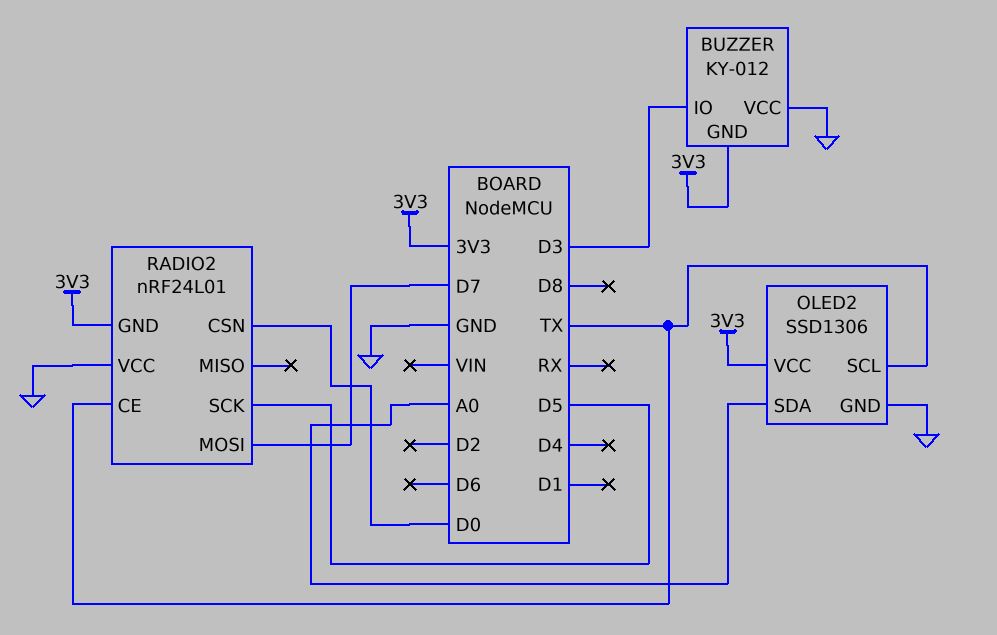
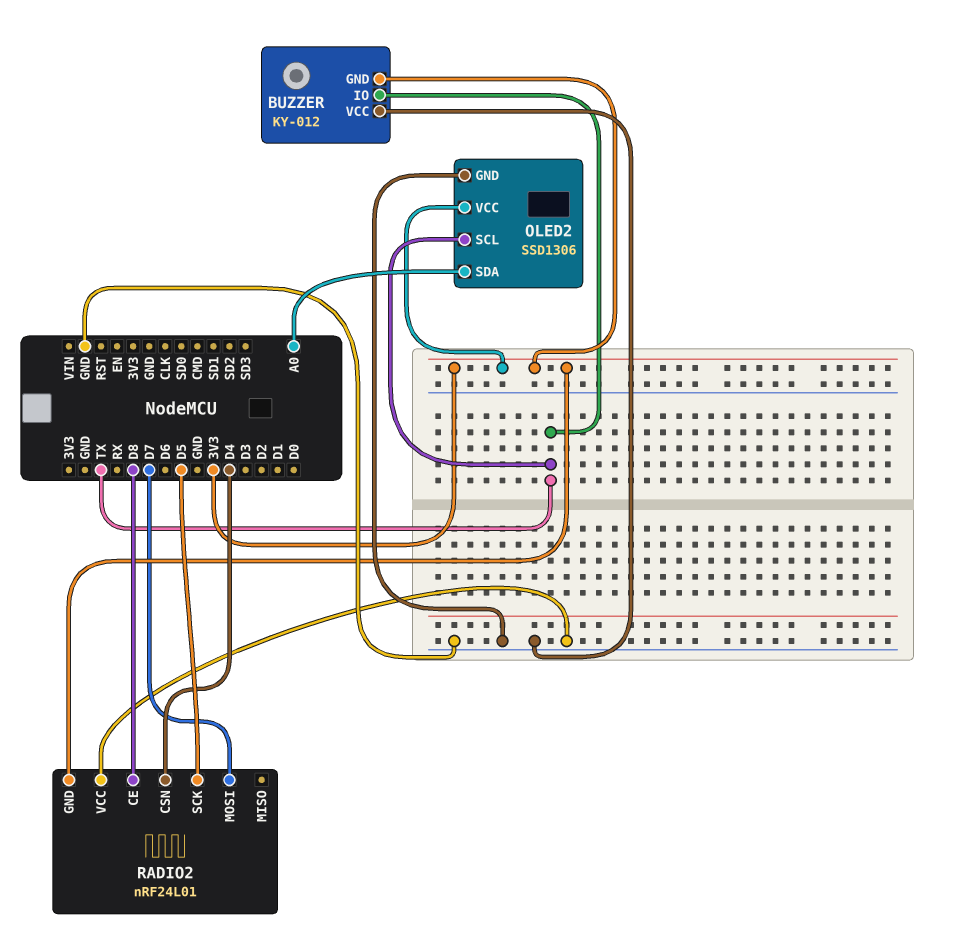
BUZZER pin IO: D3 -> TX
RADIO2 pin CE: TX -> D8
RADIO2 pin CSN: D0 -> D4

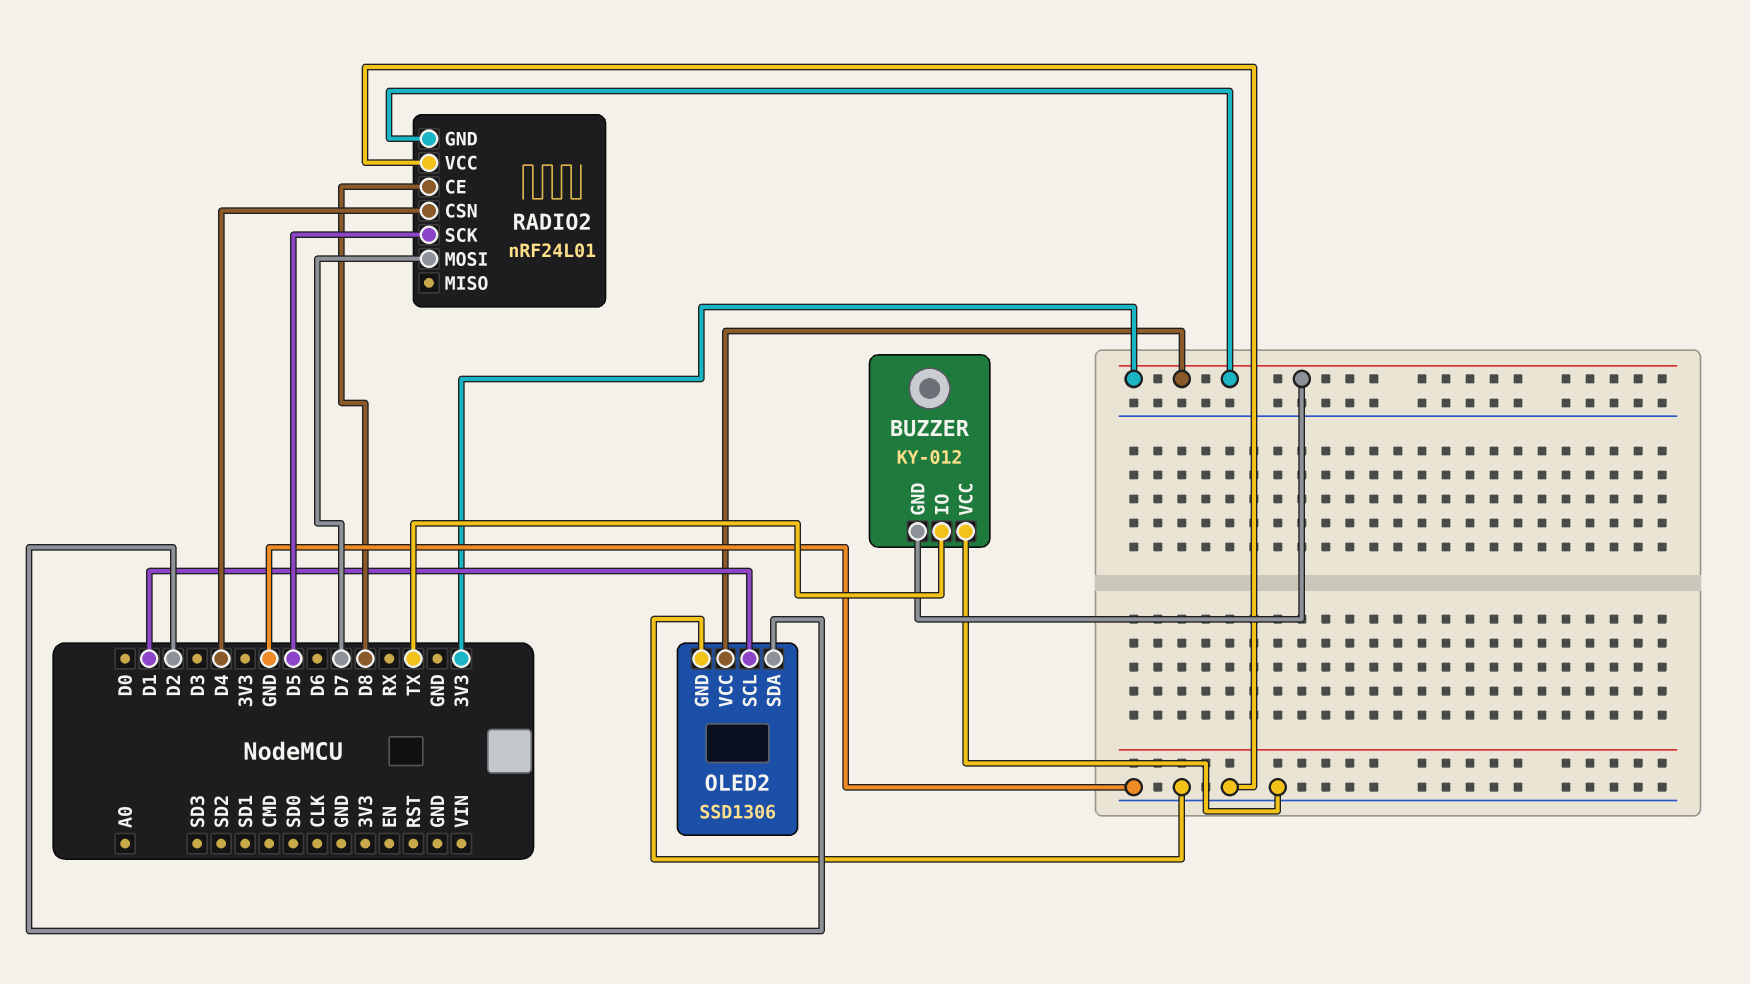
OLED2 pin SCL: TX -> D1
OLED2 pin SDA: A0 -> D2

